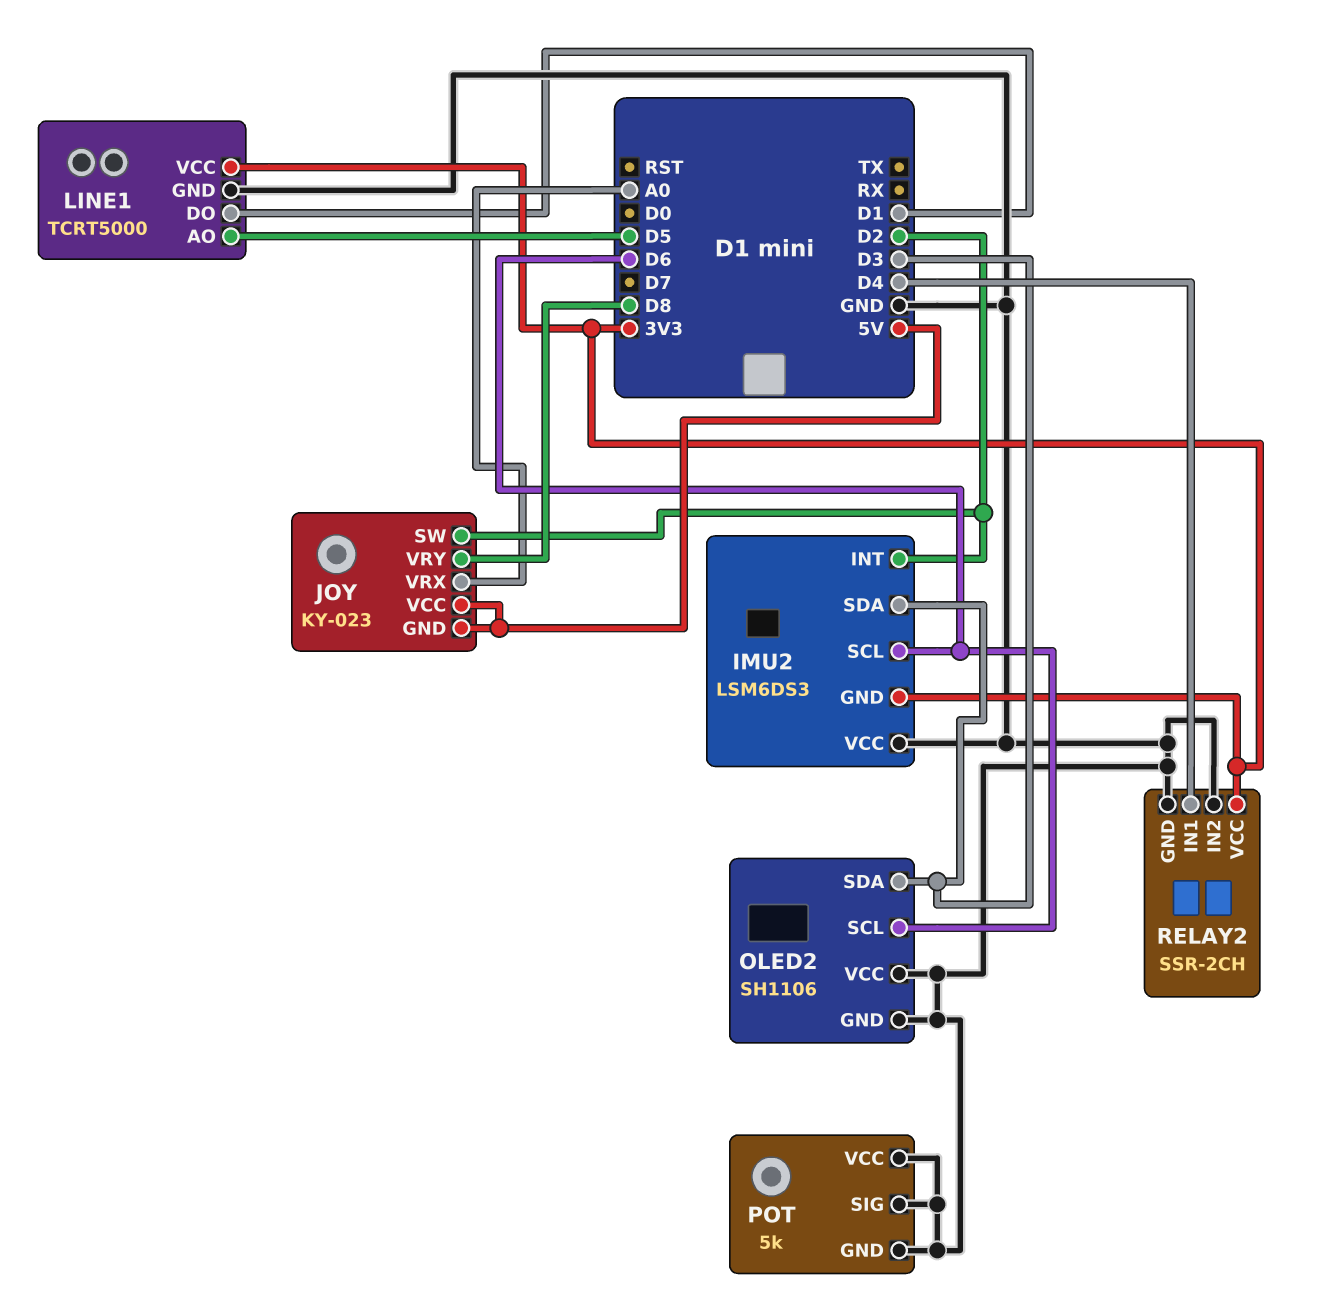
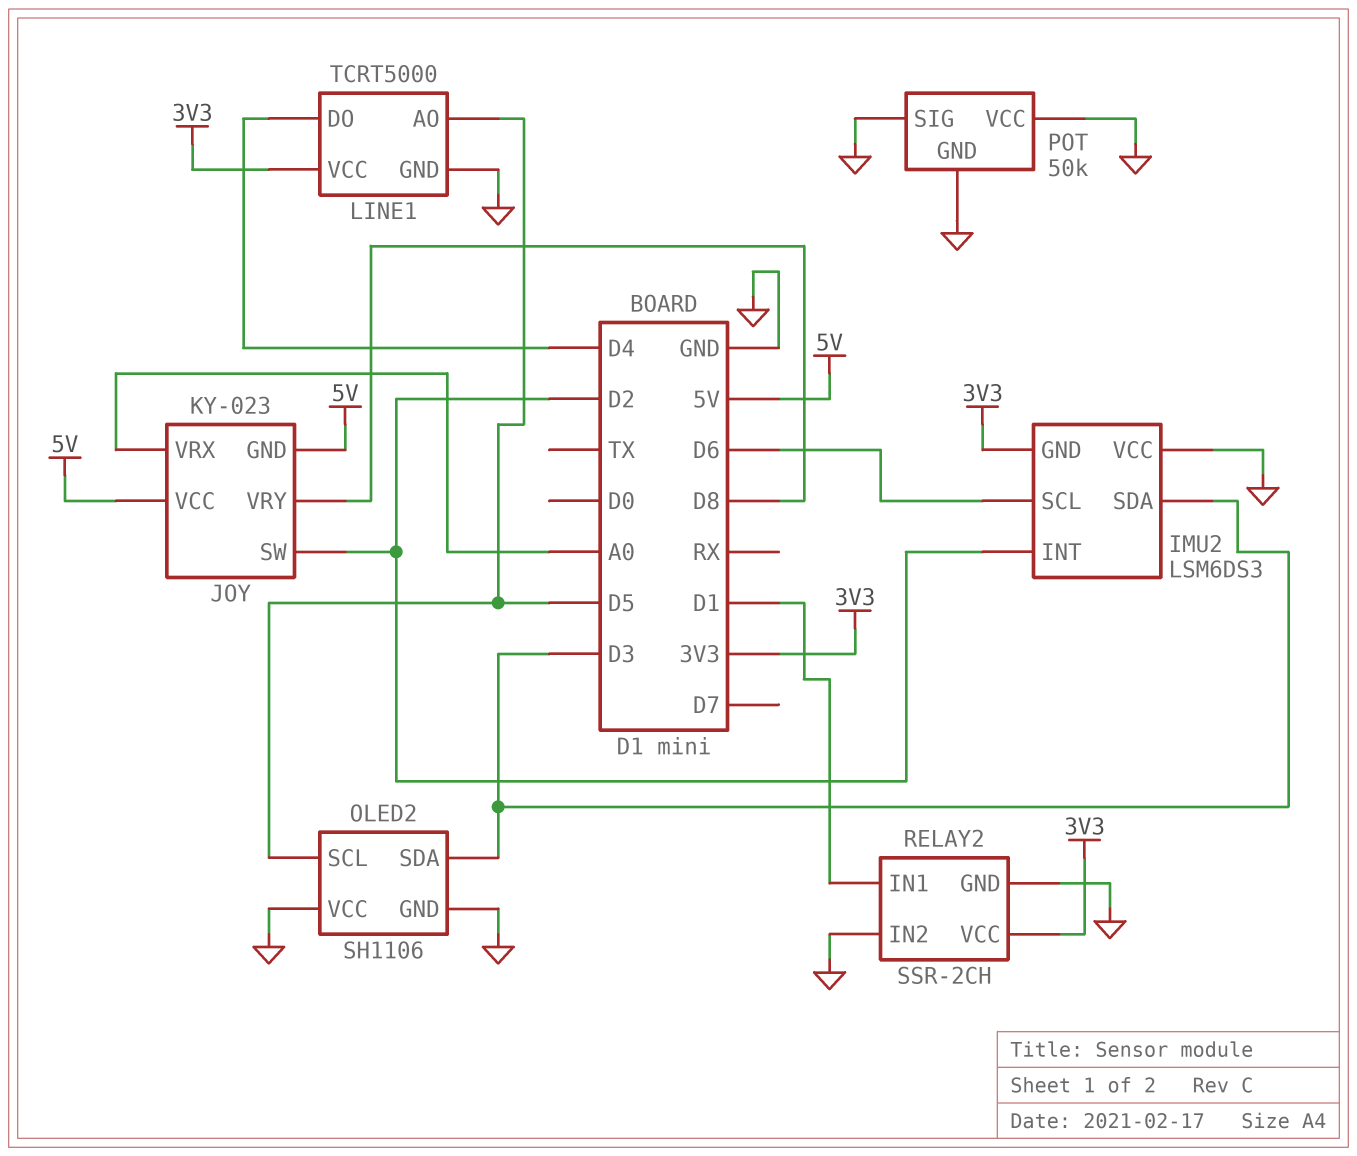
LINE1 pin DO: D1 -> D4
OLED2 pin SCL: D6 -> D5
POT: 5k -> 50k
RELAY2 pin IN1: D4 -> D1

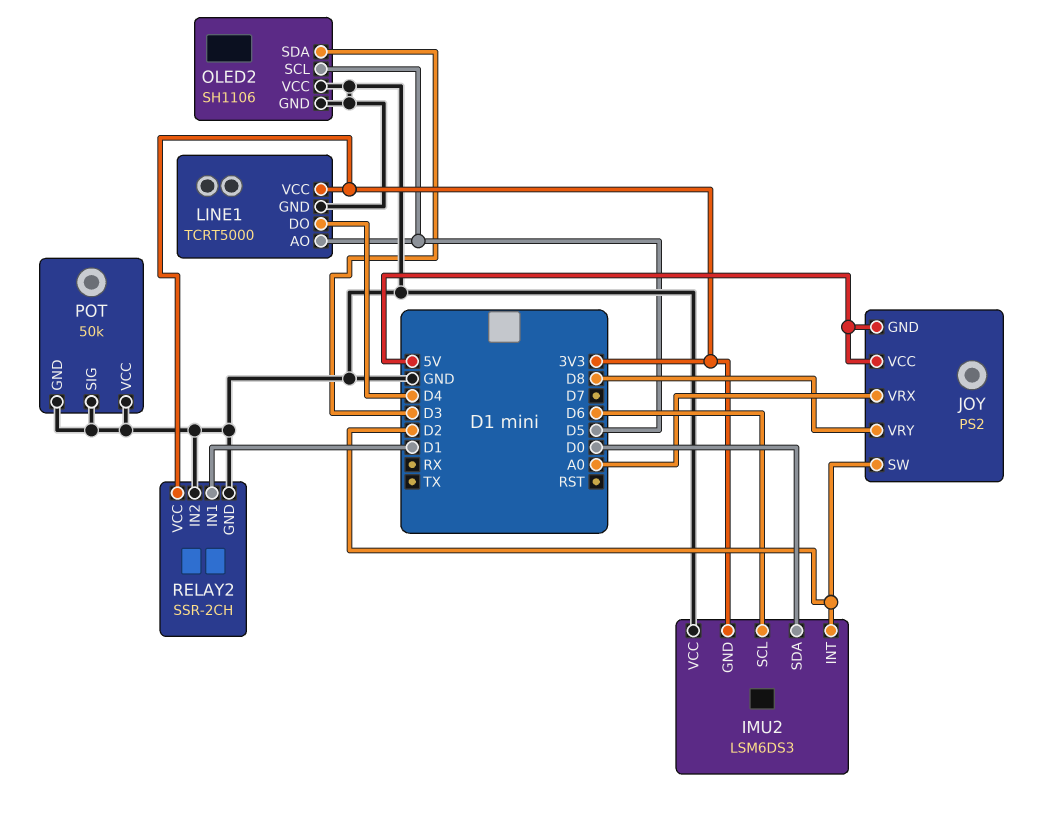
IMU2 pin SDA: D3 -> D0
JOY: KY-023 -> PS2

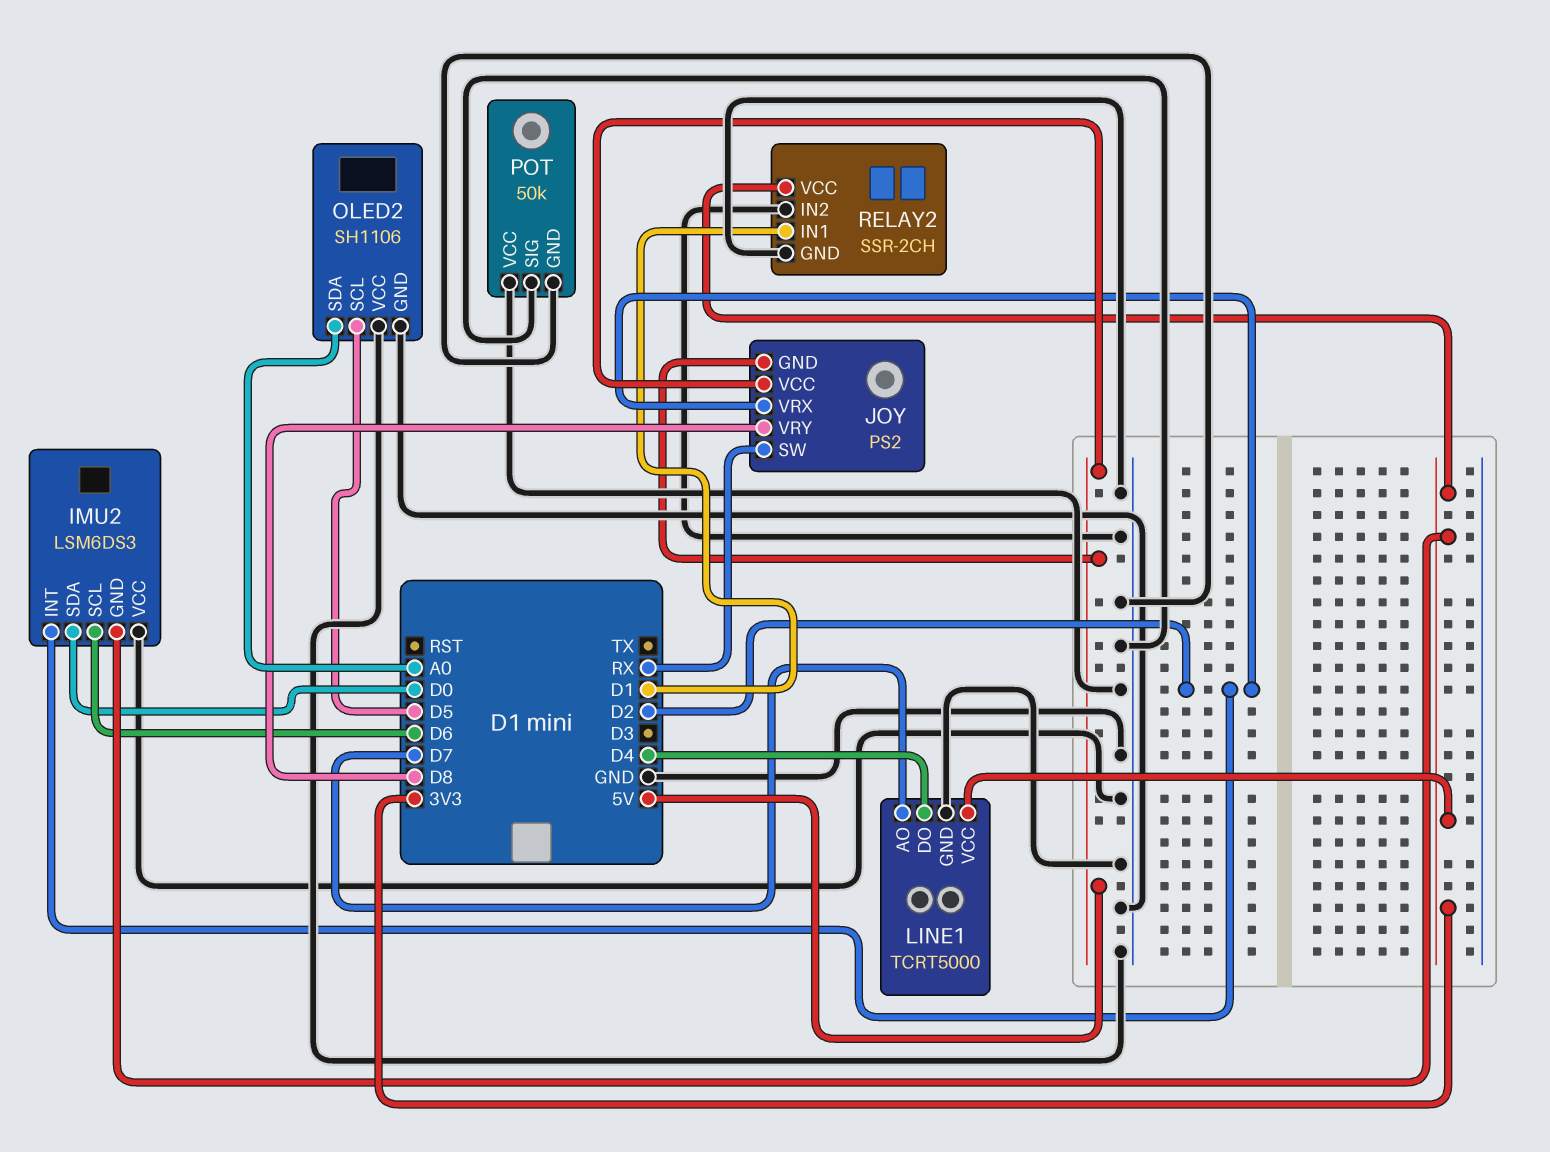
JOY pin SW: D2 -> RX
JOY pin VRX: A0 -> D2
LINE1 pin AO: D5 -> D7
OLED2 pin SDA: D3 -> A0

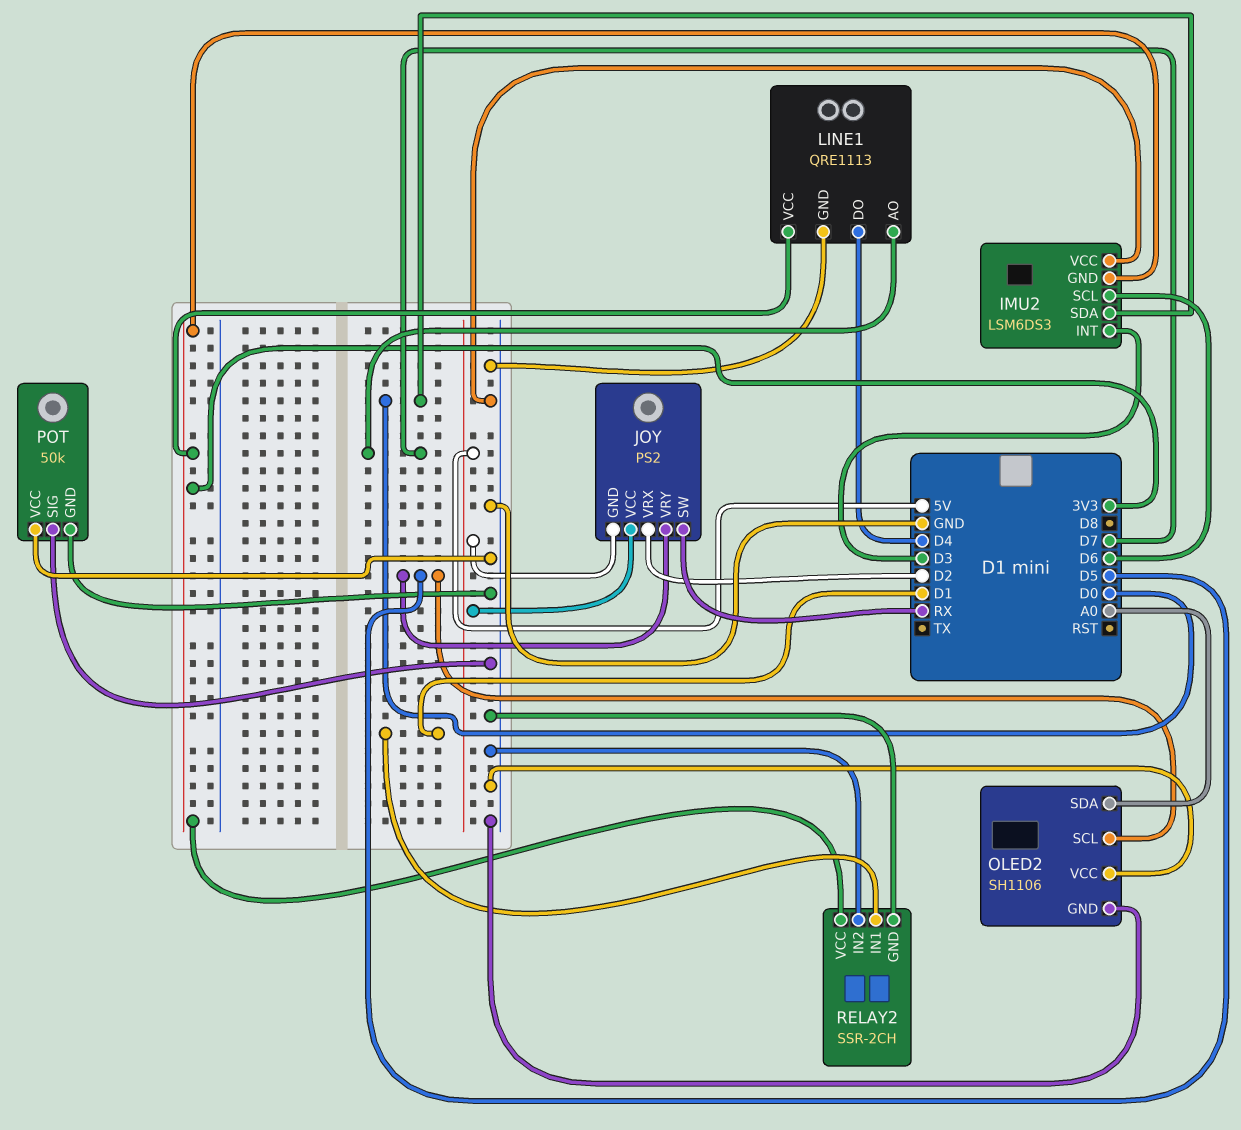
IMU2 pin INT: D2 -> D3
JOY pin VRY: D8 -> D5
LINE1: TCRT5000 -> QRE1113

